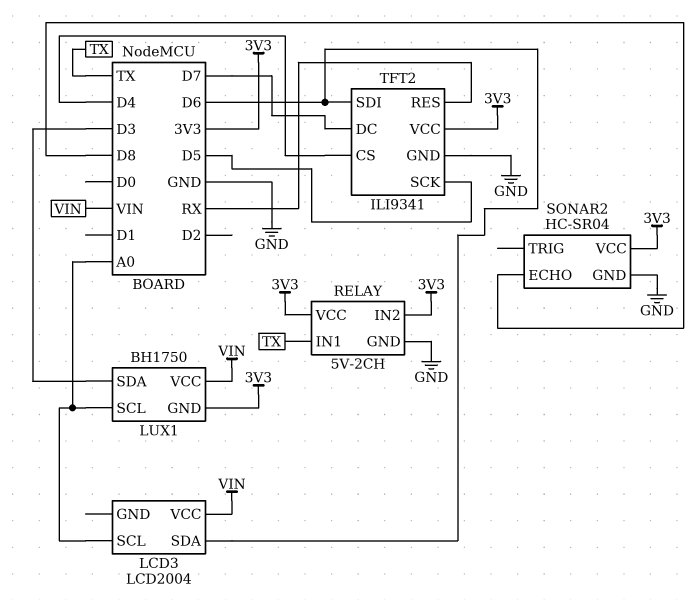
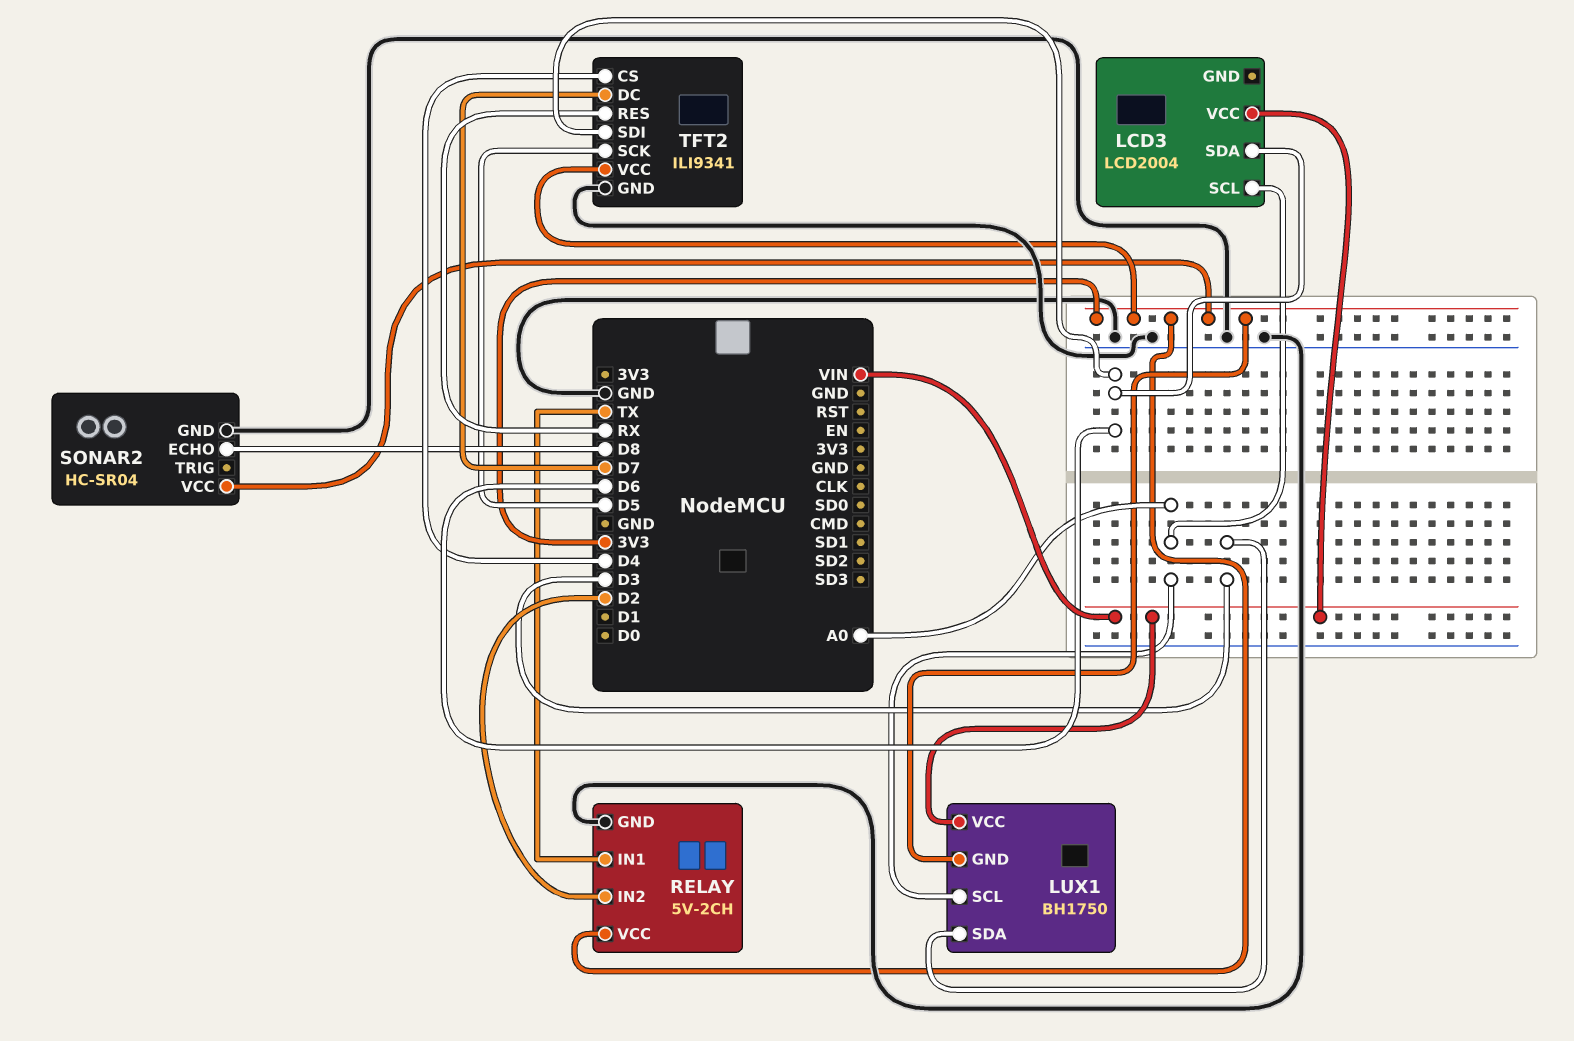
RELAY pin IN2: 3V3 -> D2

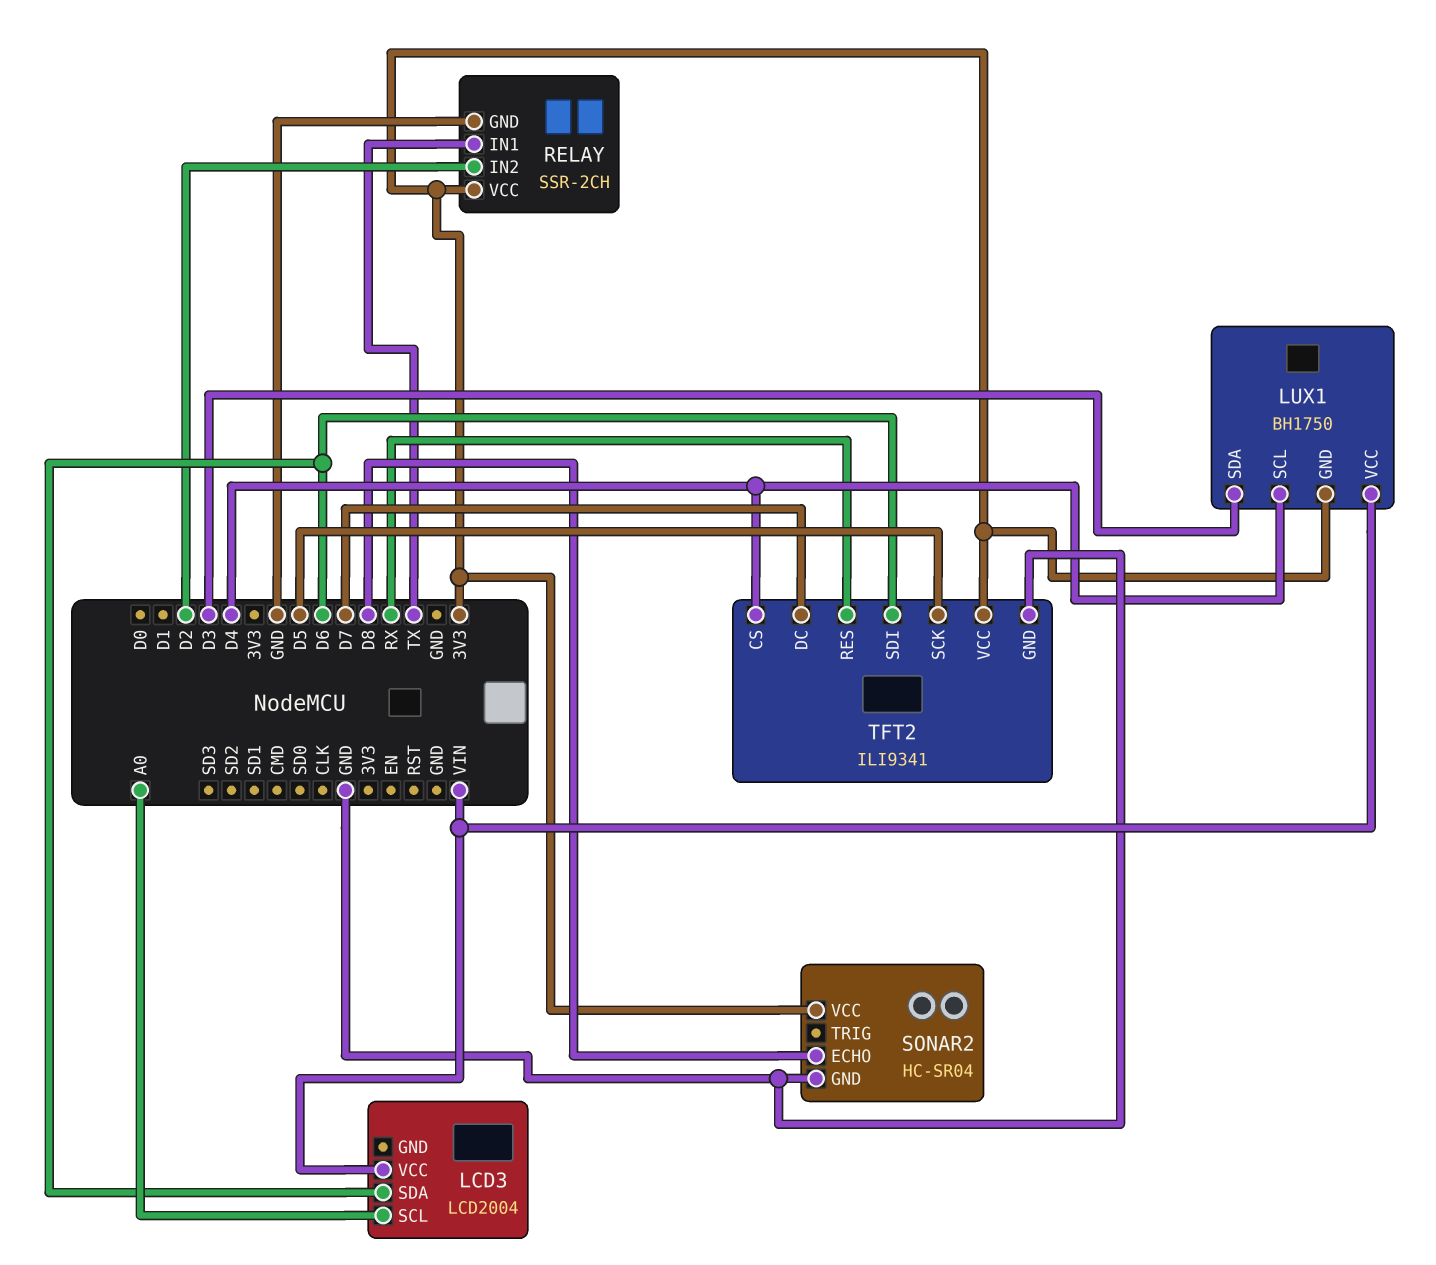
LUX1 pin SCL: A0 -> D4
RELAY: 5V-2CH -> SSR-2CH

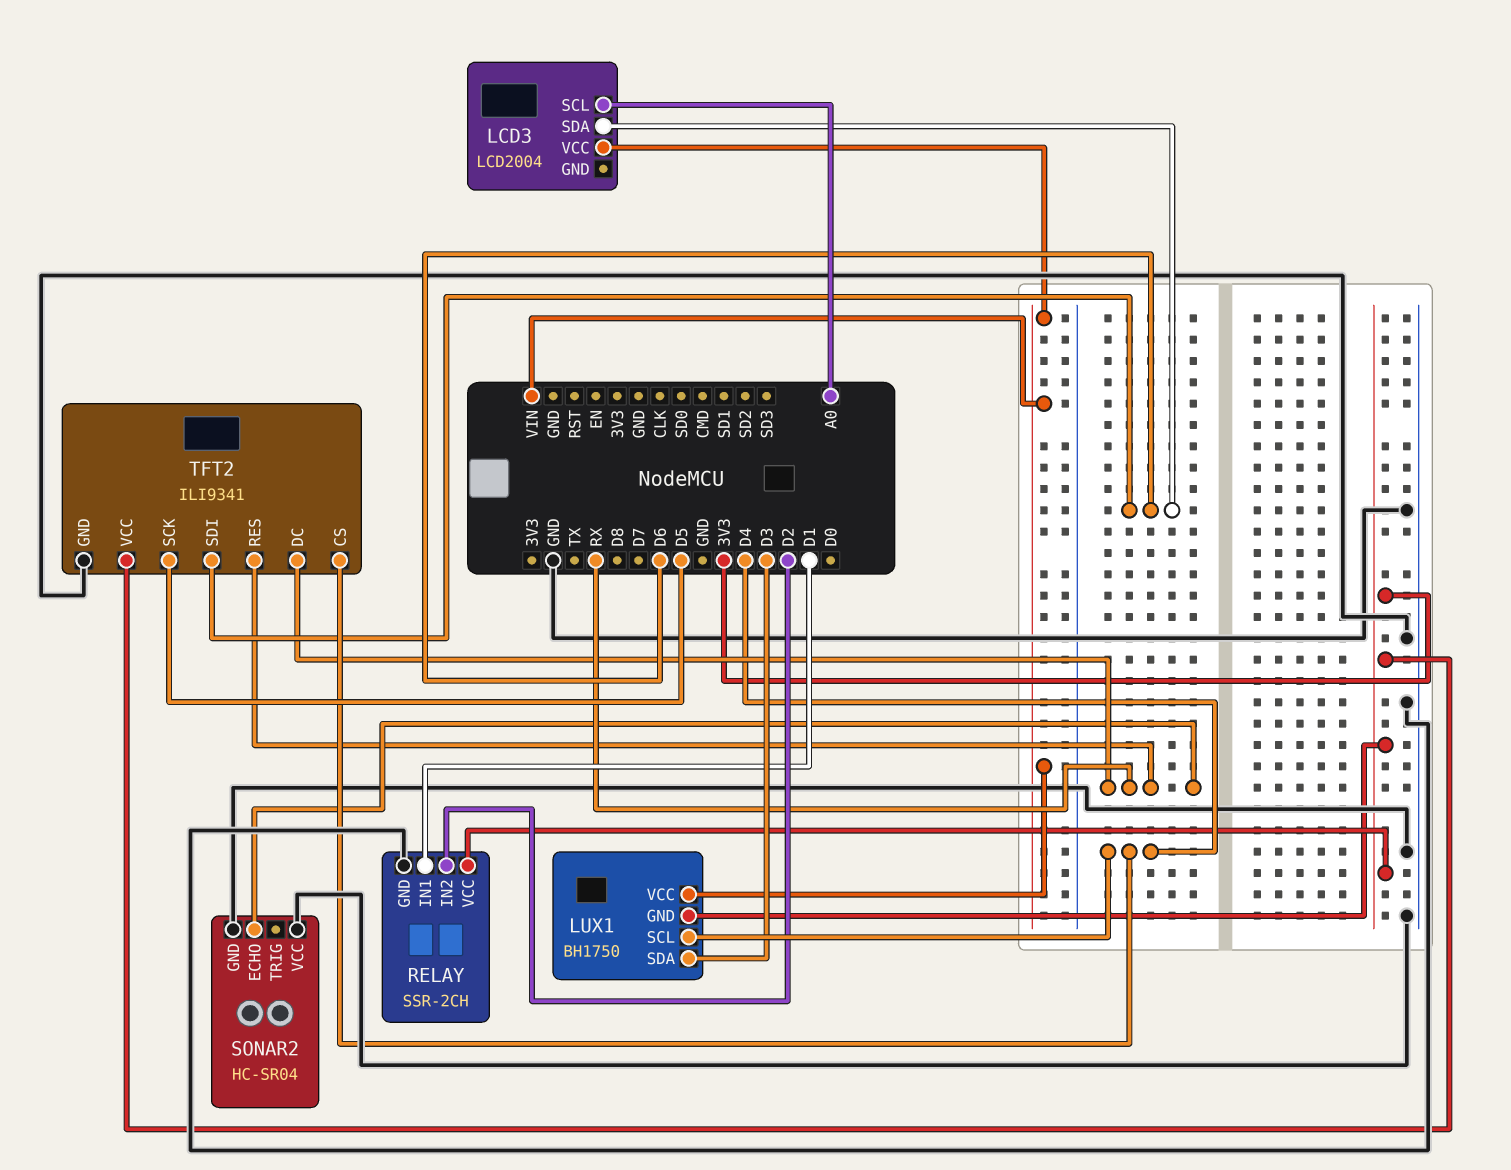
RELAY pin IN1: TX -> D1
SONAR2 pin ECHO: D8 -> RX
SONAR2 pin VCC: 3V3 -> GND
TFT2 pin DC: D7 -> RX

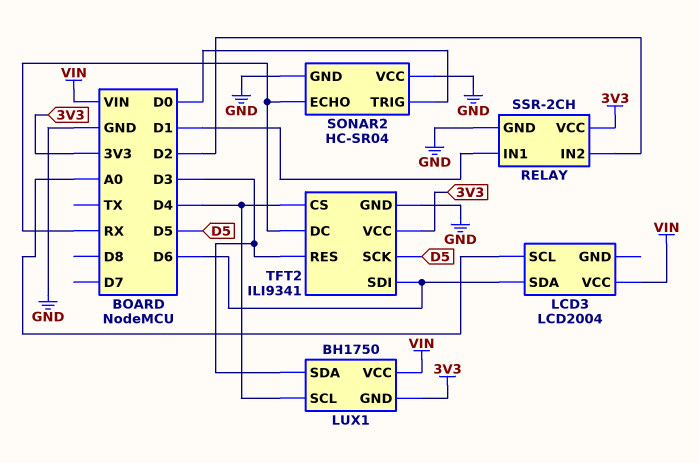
SONAR2 pin TRIG: none -> D0
TFT2 pin RES: RX -> D3

